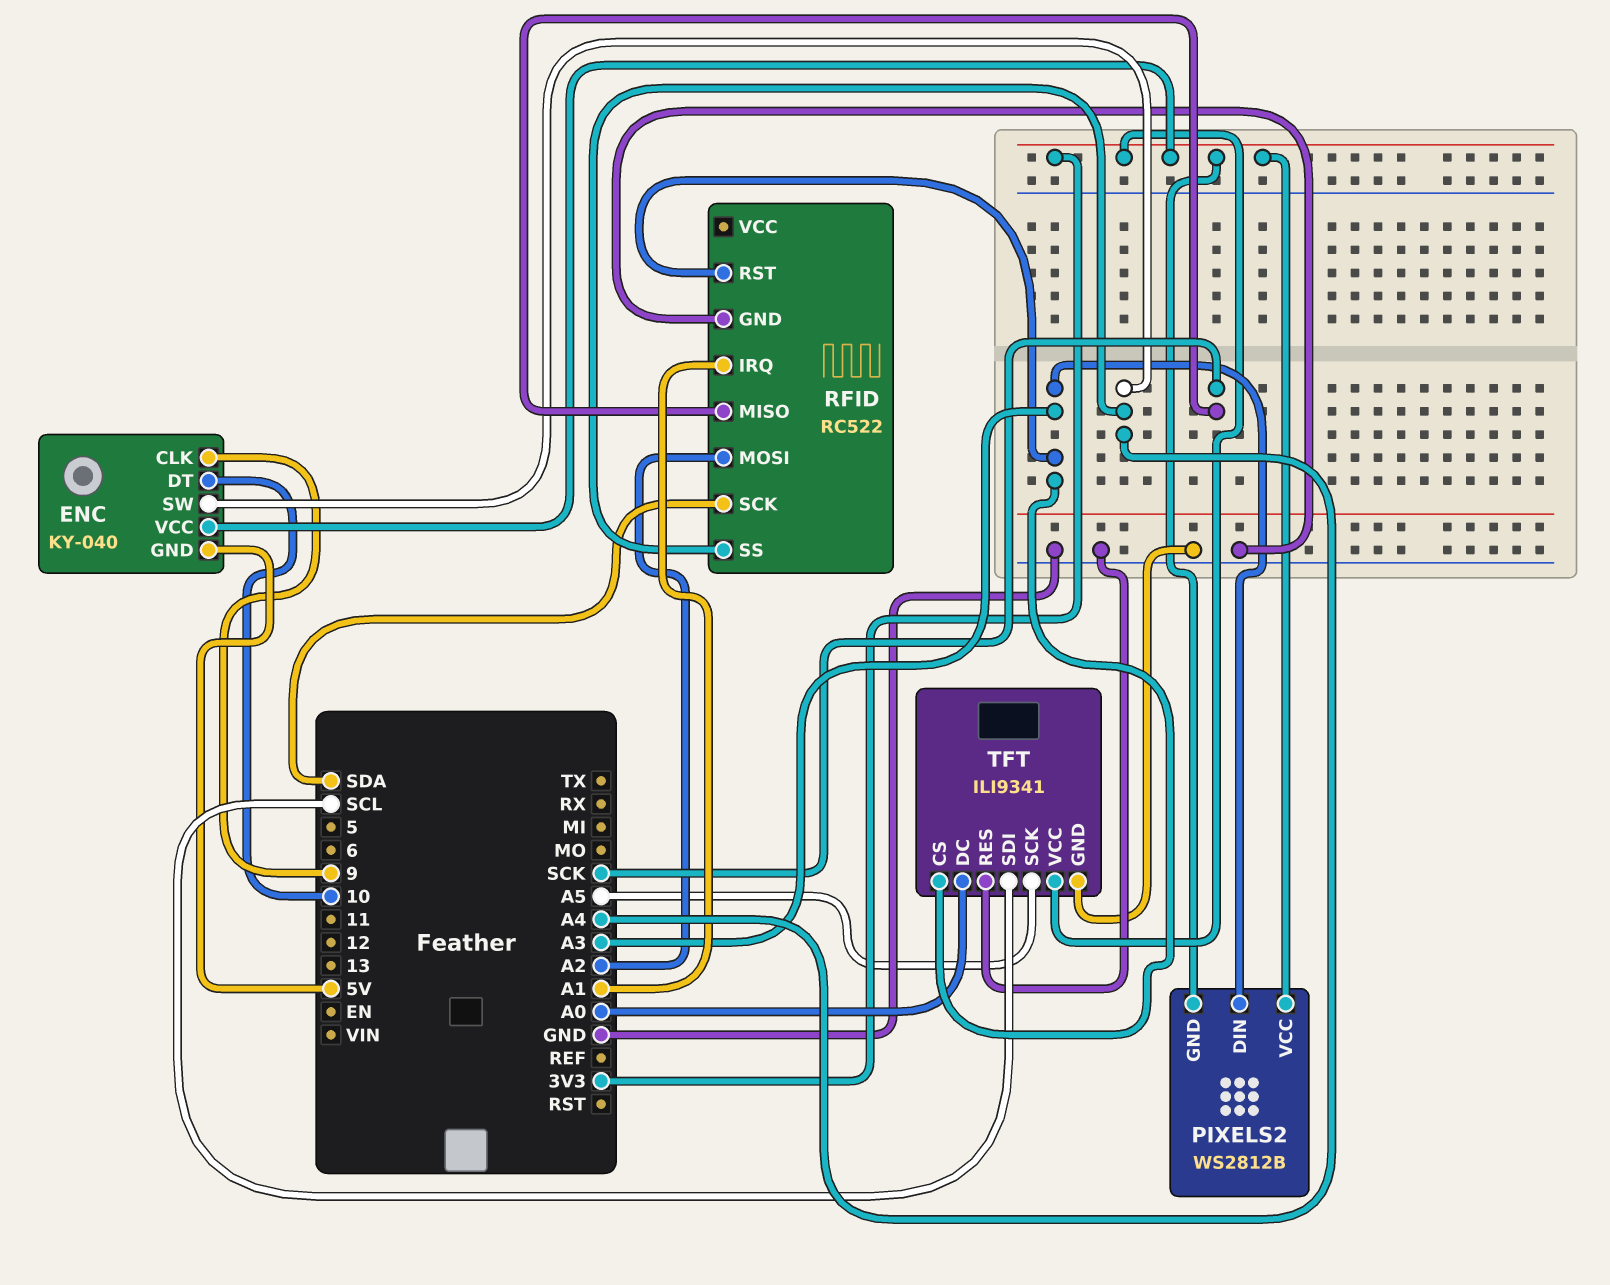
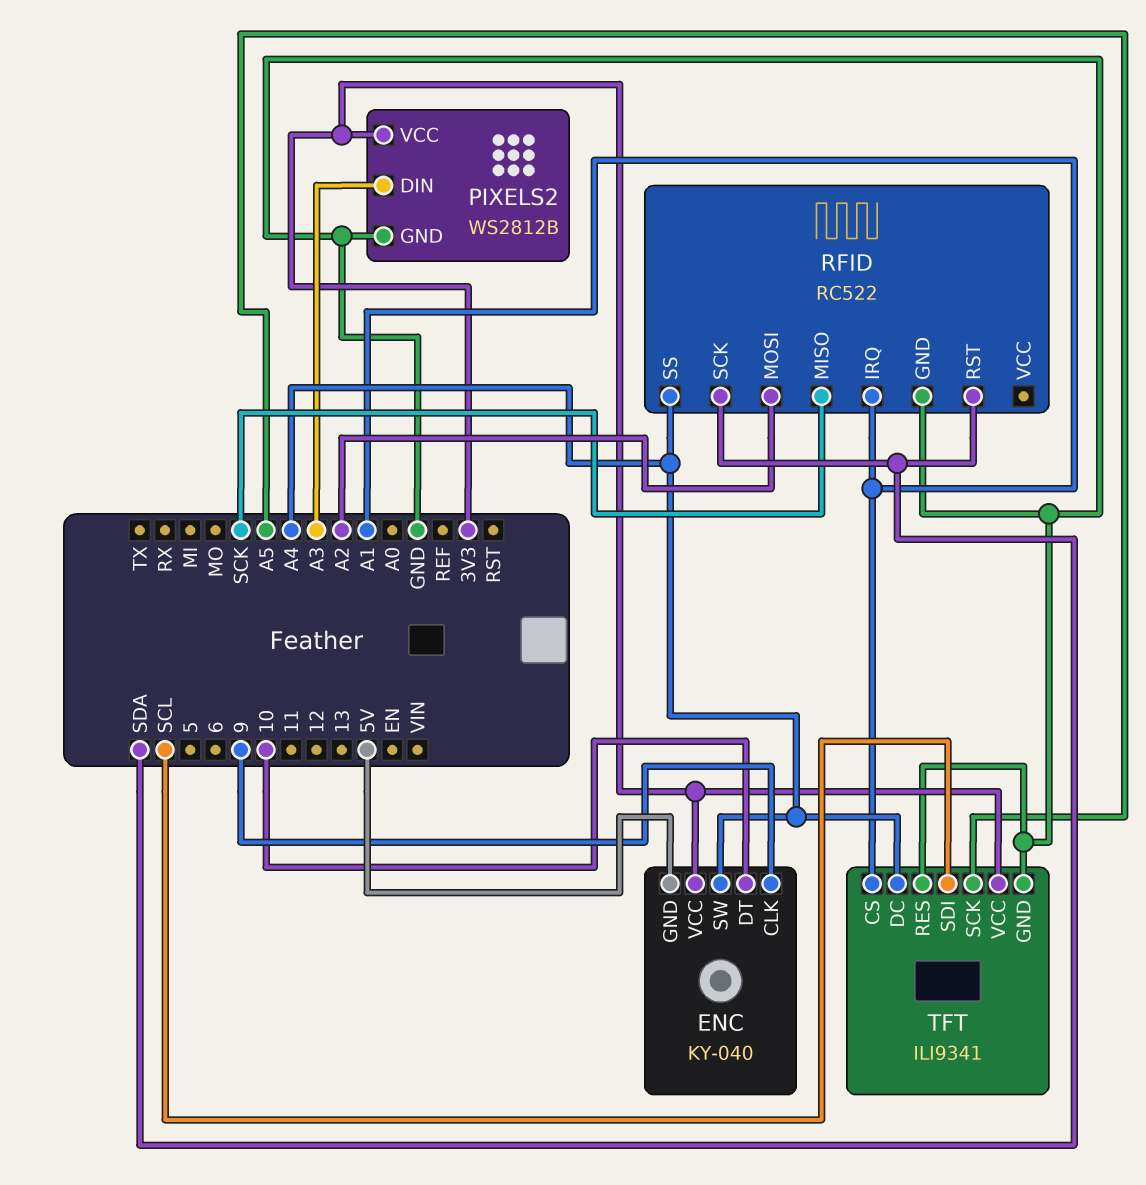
PIXELS2 pin GND: 3V3 -> GND
RFID pin RST: A3 -> SDA
TFT pin CS: A3 -> A1
TFT pin DC: A0 -> A4

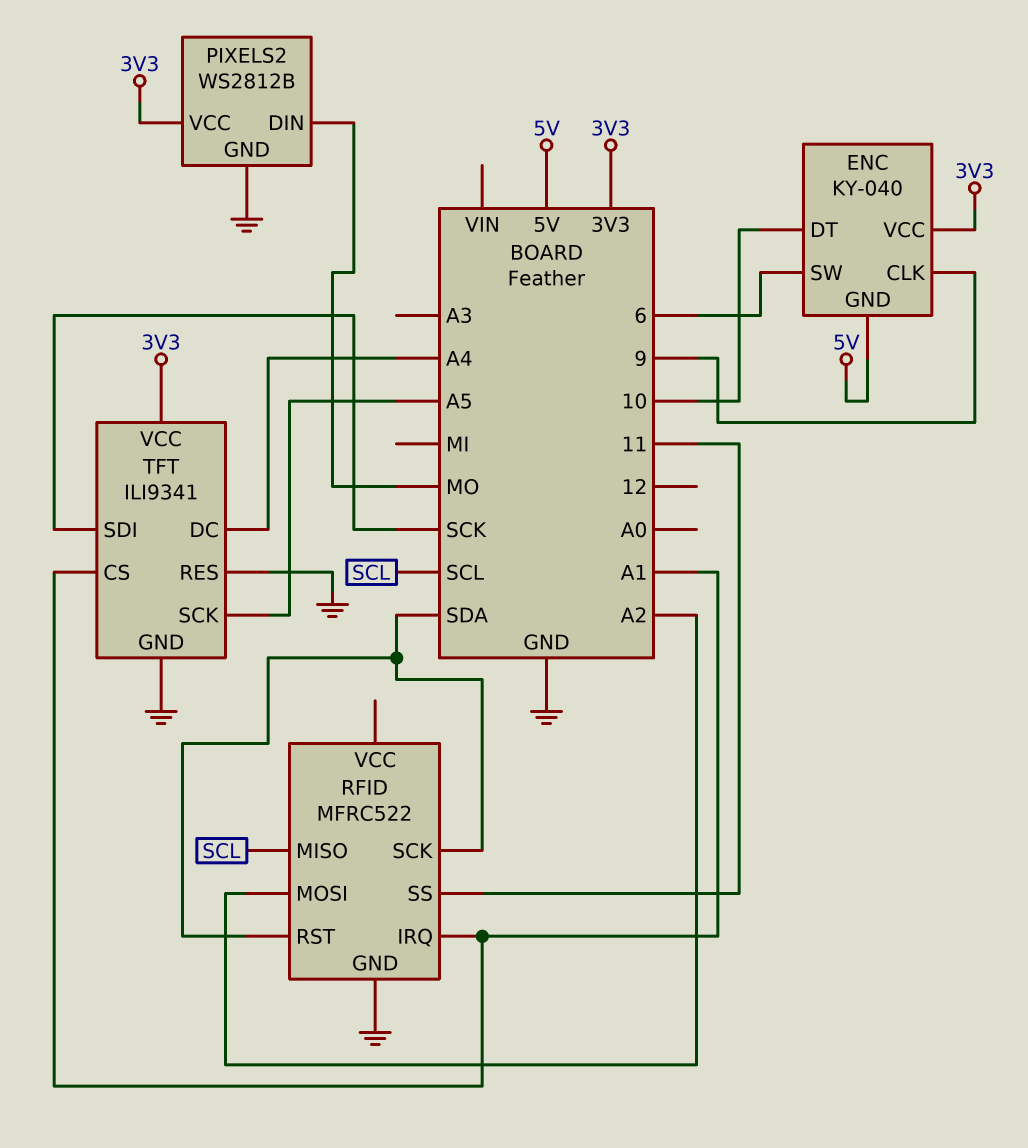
ENC pin SW: A4 -> 6
PIXELS2 pin DIN: A3 -> MO
RFID: RC522 -> MFRC522
RFID pin MISO: SCK -> SCL
RFID pin SS: A4 -> 11
TFT pin SDI: SCL -> SCK

